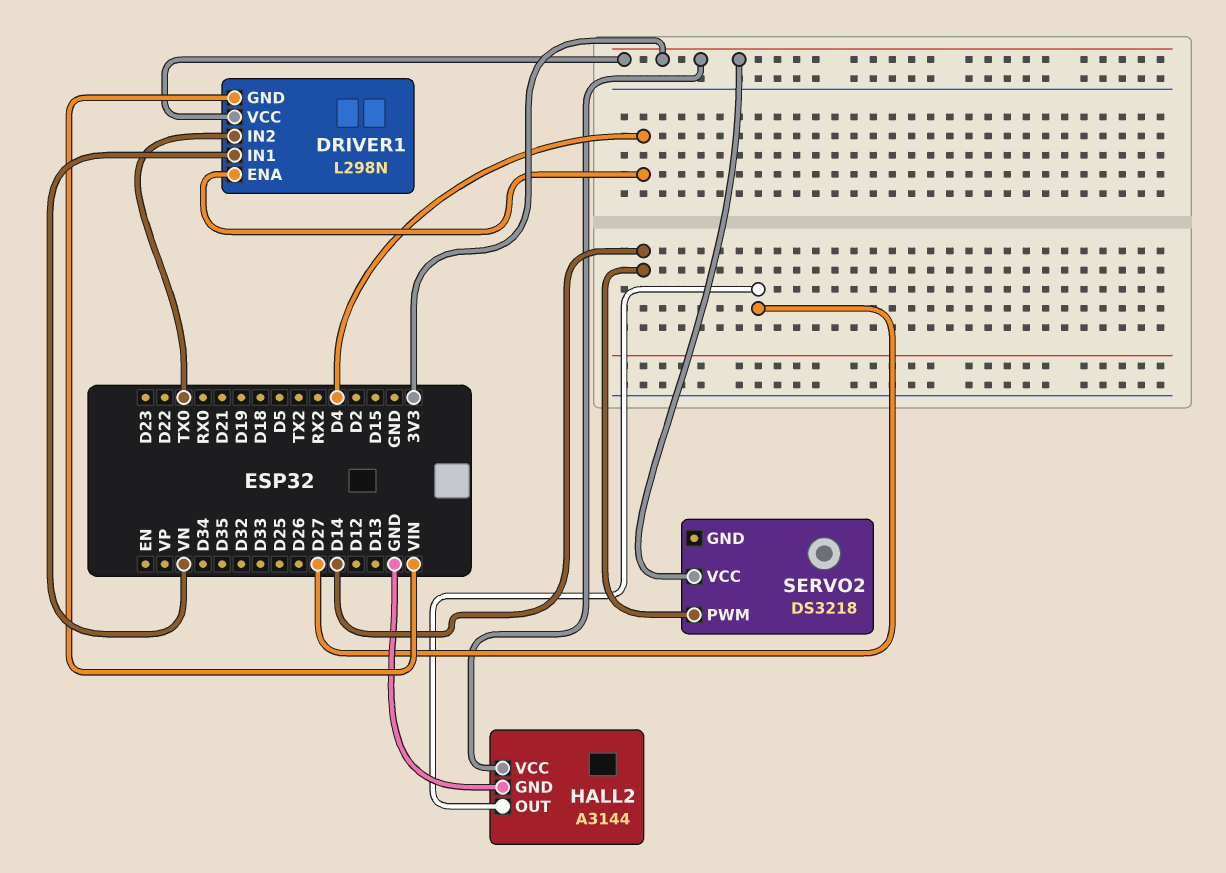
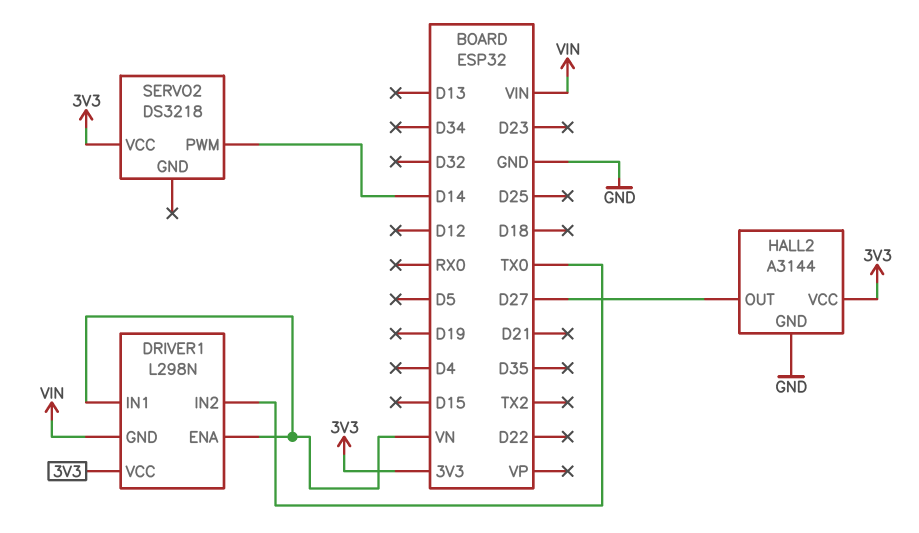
DRIVER1 pin ENA: D4 -> VN

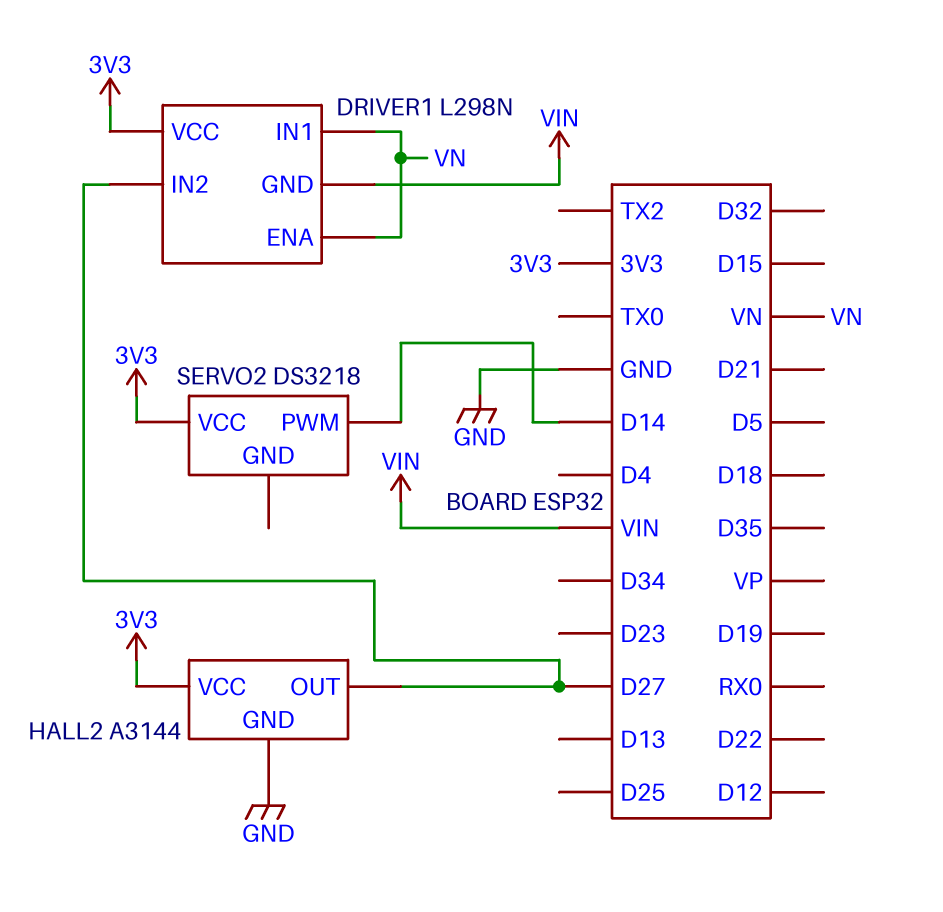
DRIVER1 pin IN2: TX0 -> D27

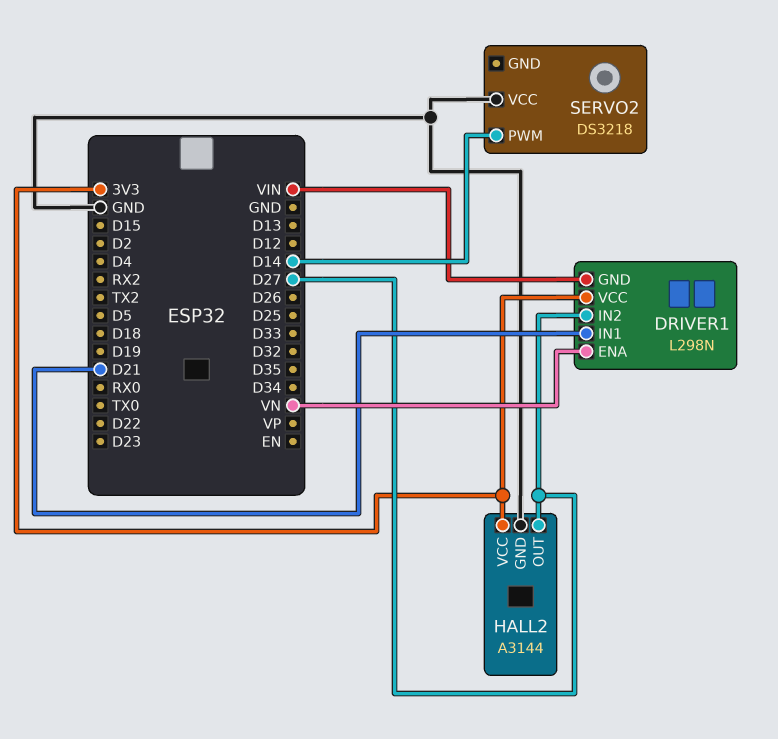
DRIVER1 pin IN1: VN -> D21
SERVO2 pin VCC: 3V3 -> GND

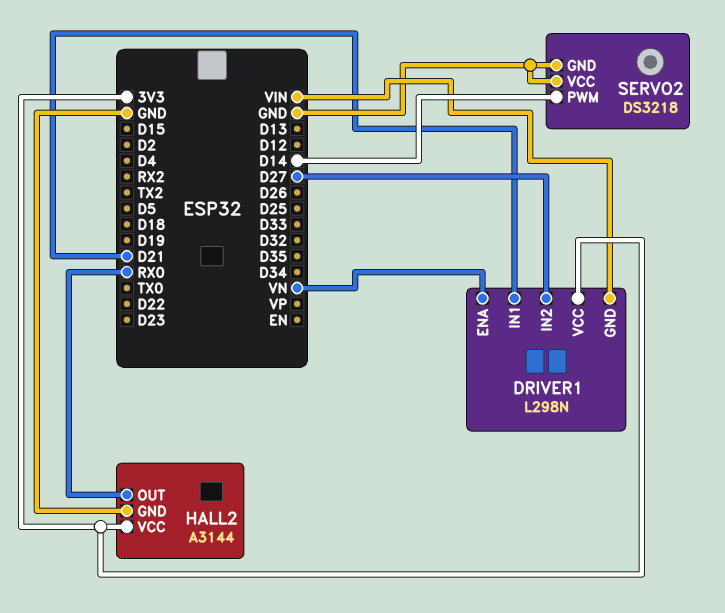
HALL2 pin OUT: D27 -> RX0
SERVO2 pin GND: none -> GND

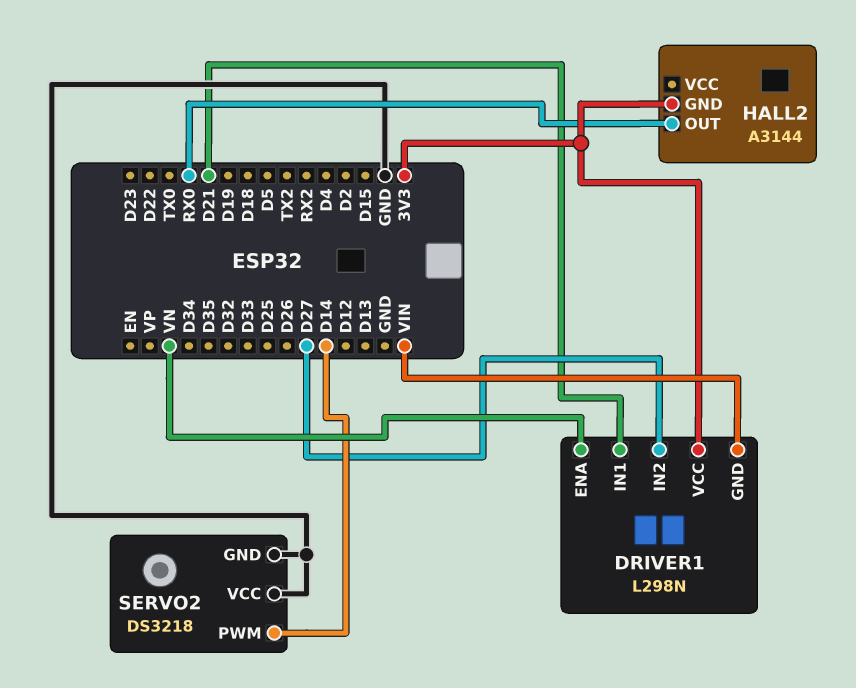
HALL2 pin GND: GND -> 3V3
HALL2 pin VCC: 3V3 -> none

